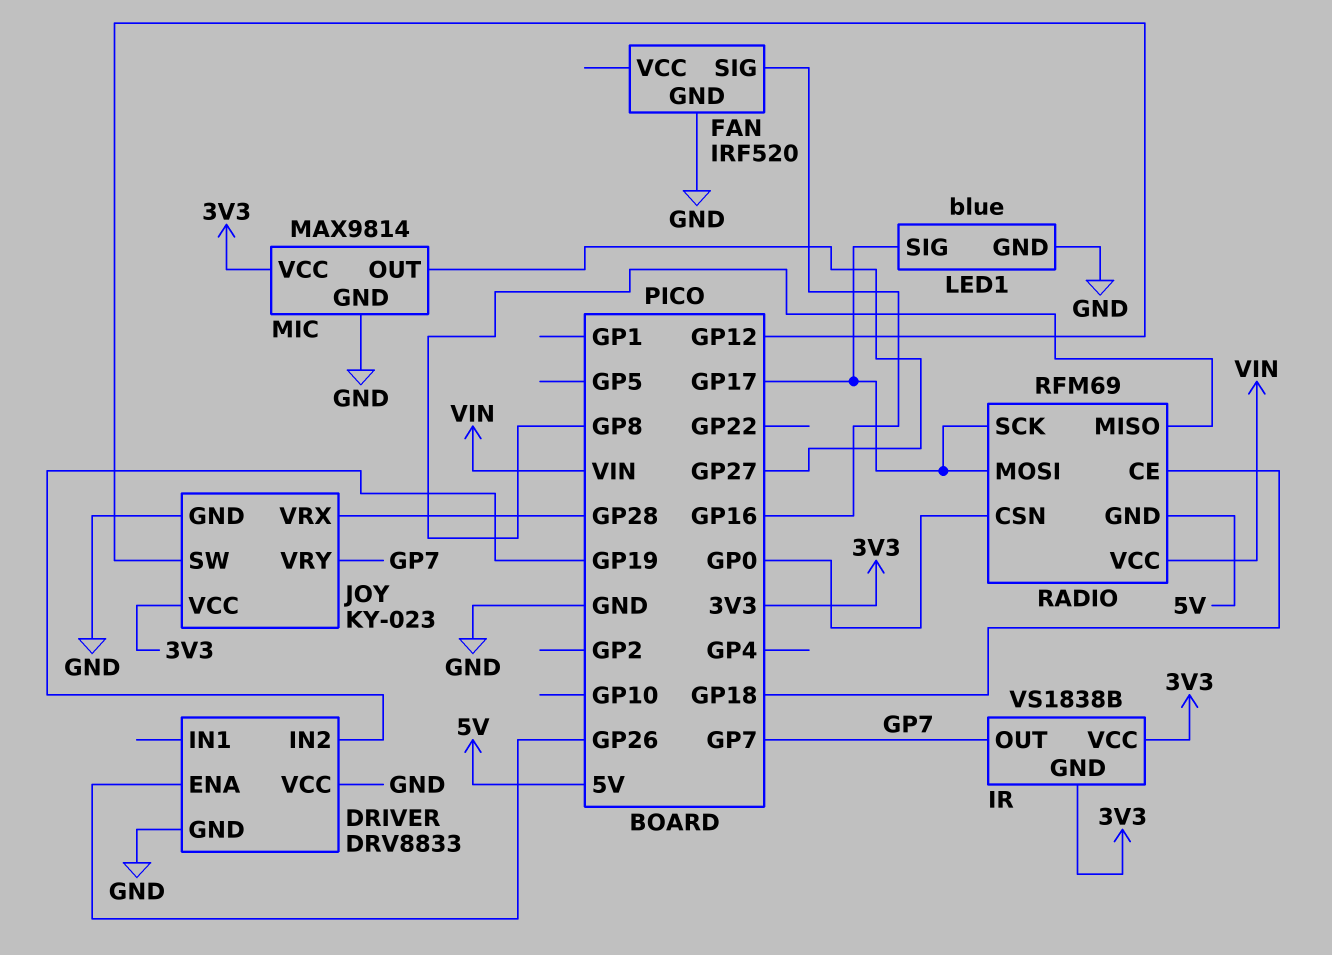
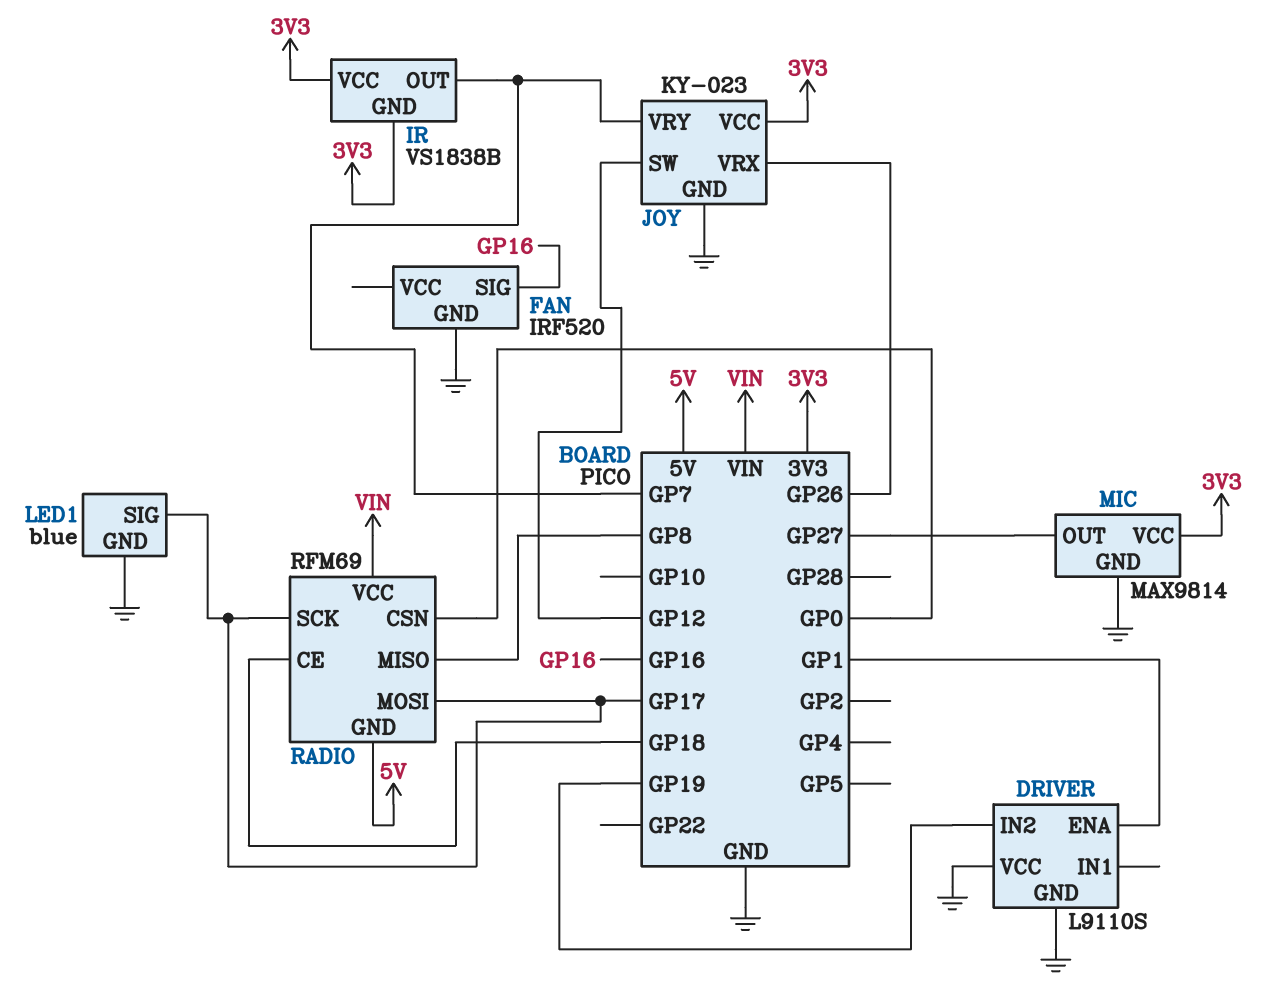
DRIVER: DRV8833 -> L9110S
DRIVER pin ENA: GP26 -> GP1
JOY pin VRX: GP28 -> GP26

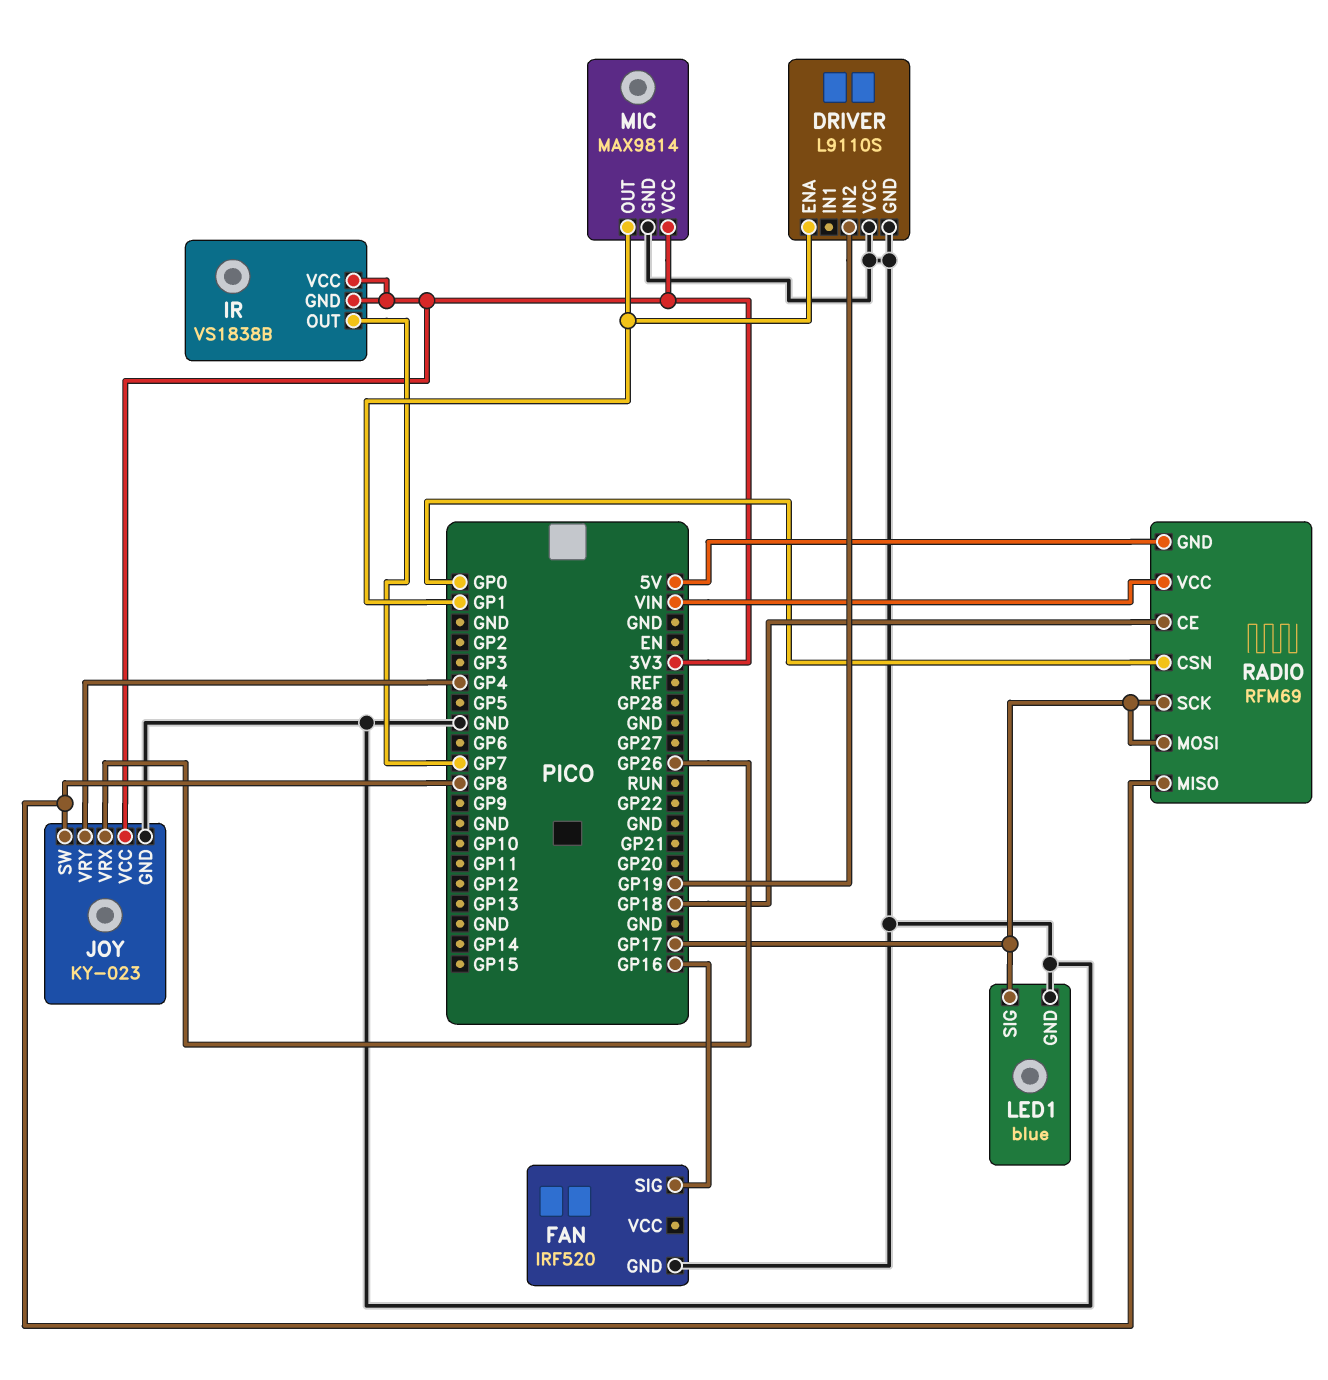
JOY pin SW: GP12 -> GP8
JOY pin VRY: GP7 -> GP4
MIC pin OUT: GP27 -> GP1

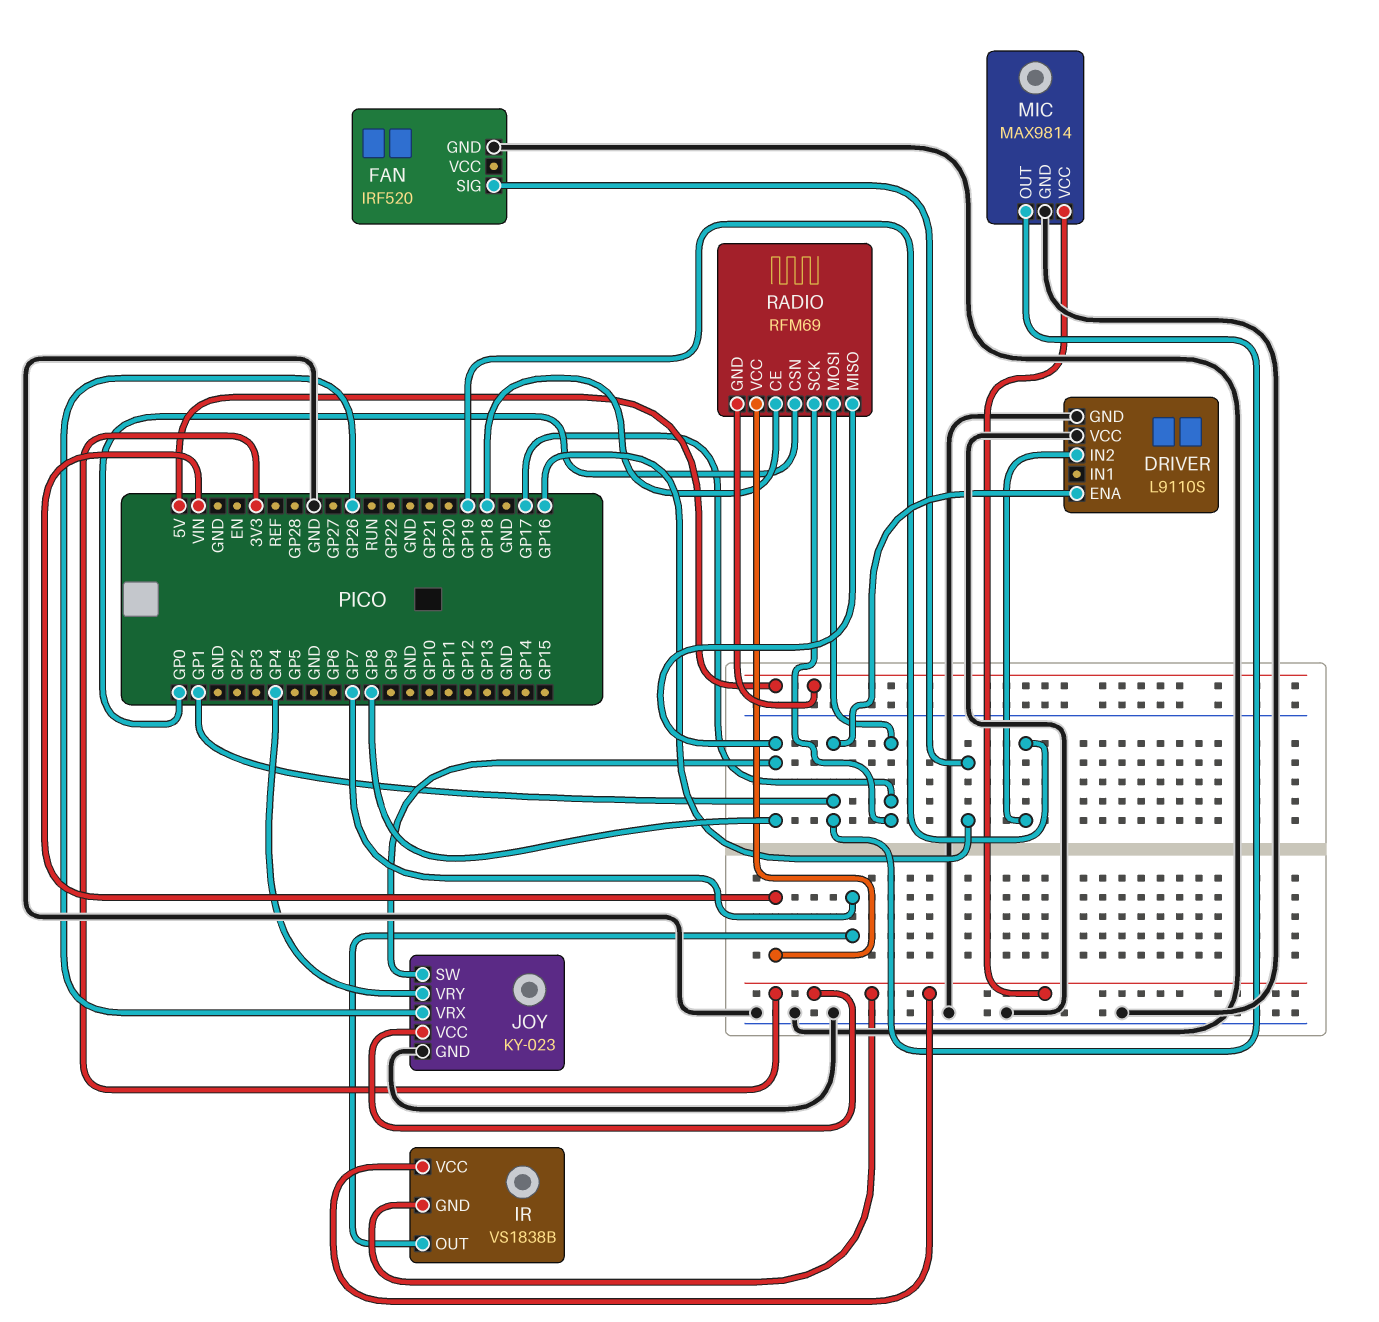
LED1: blue -> none
LED1 pin GND: GND -> none
LED1 pin SIG: GP17 -> none

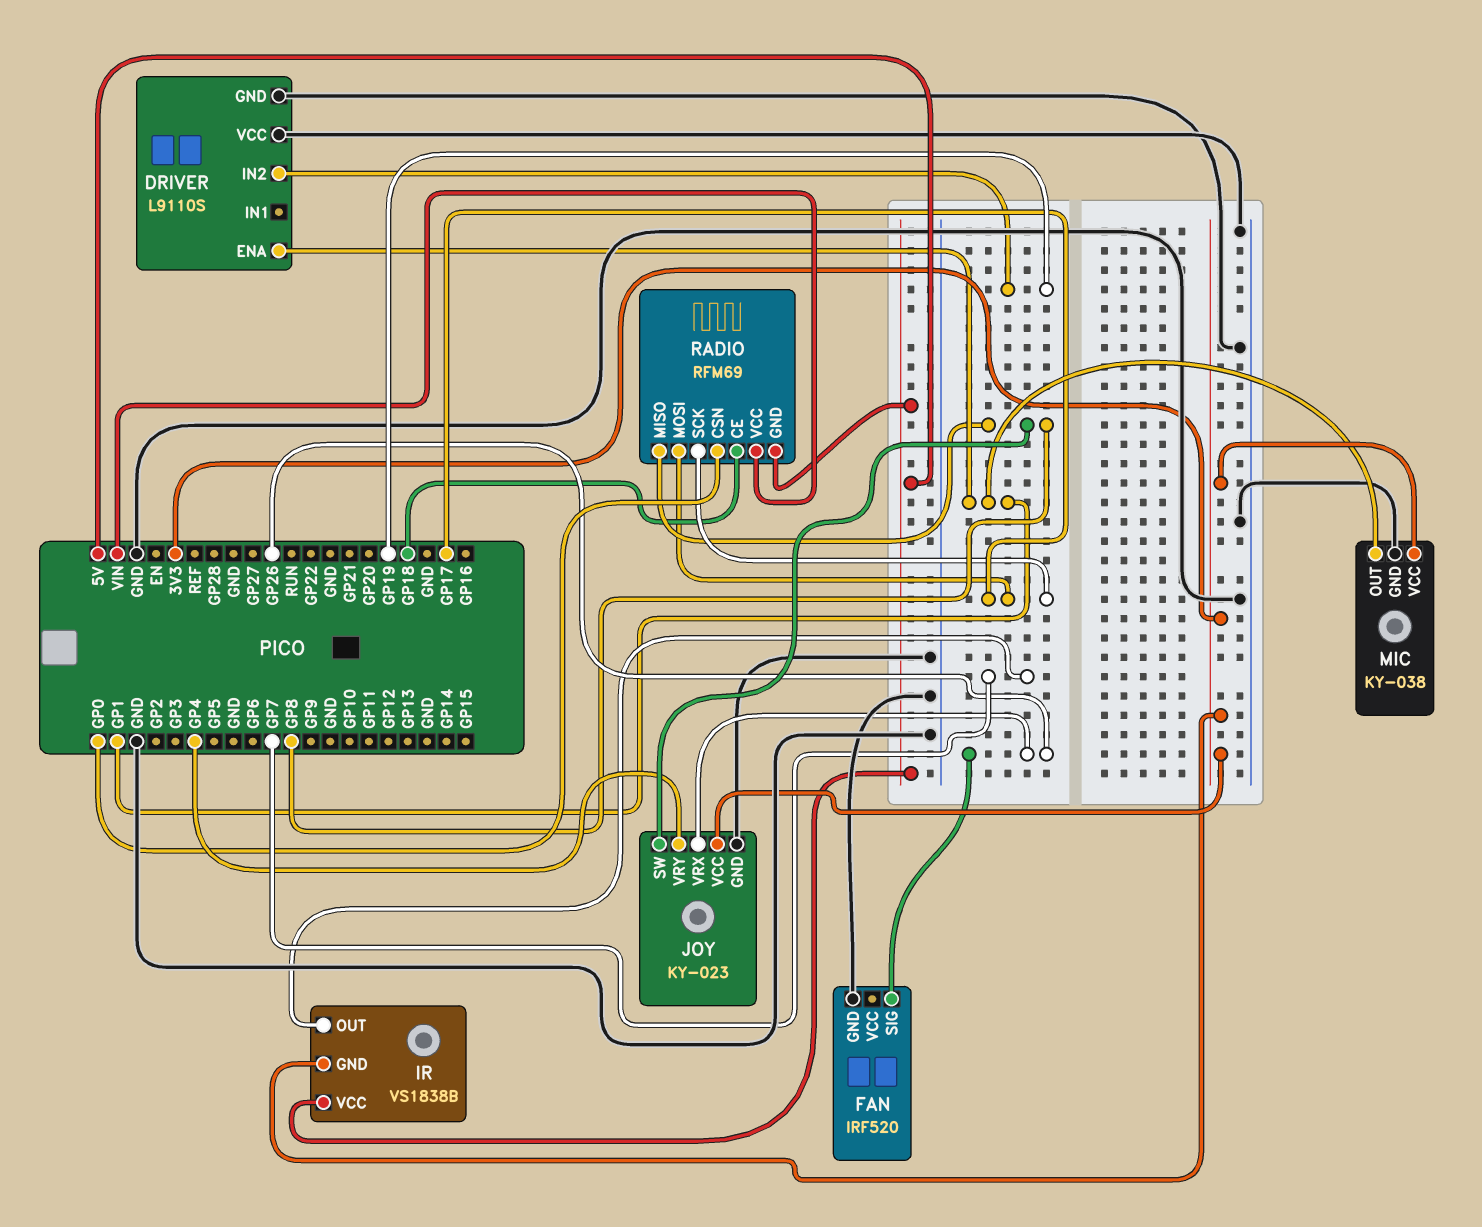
FAN pin SIG: GP16 -> GP26
IR pin VCC: 3V3 -> 5V
MIC: MAX9814 -> KY-038

